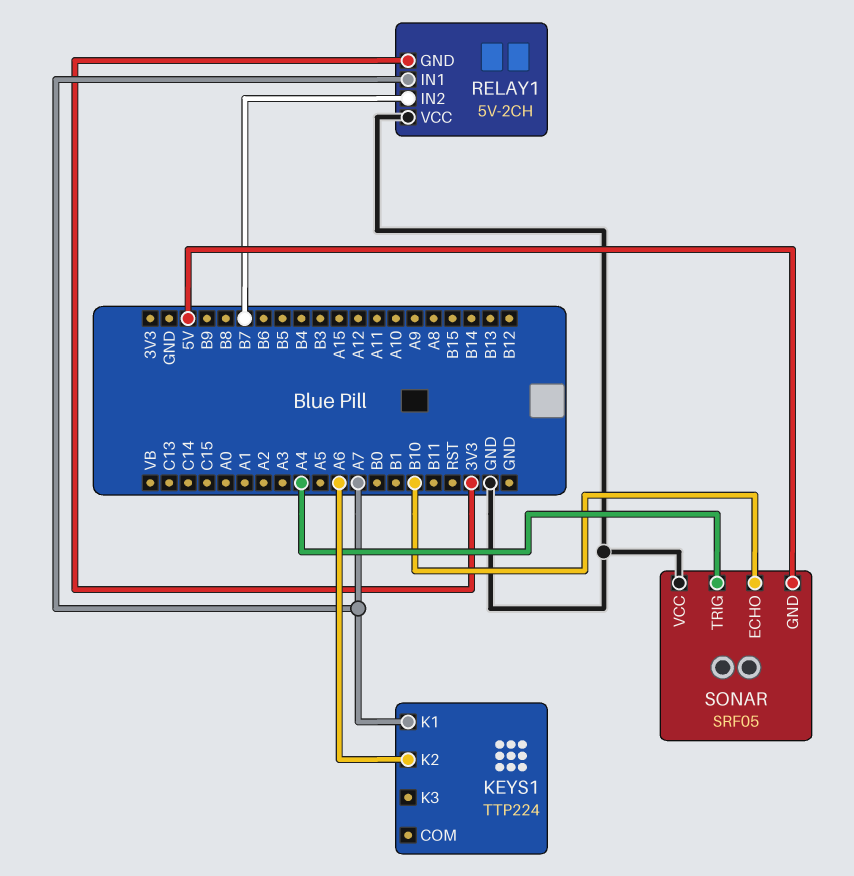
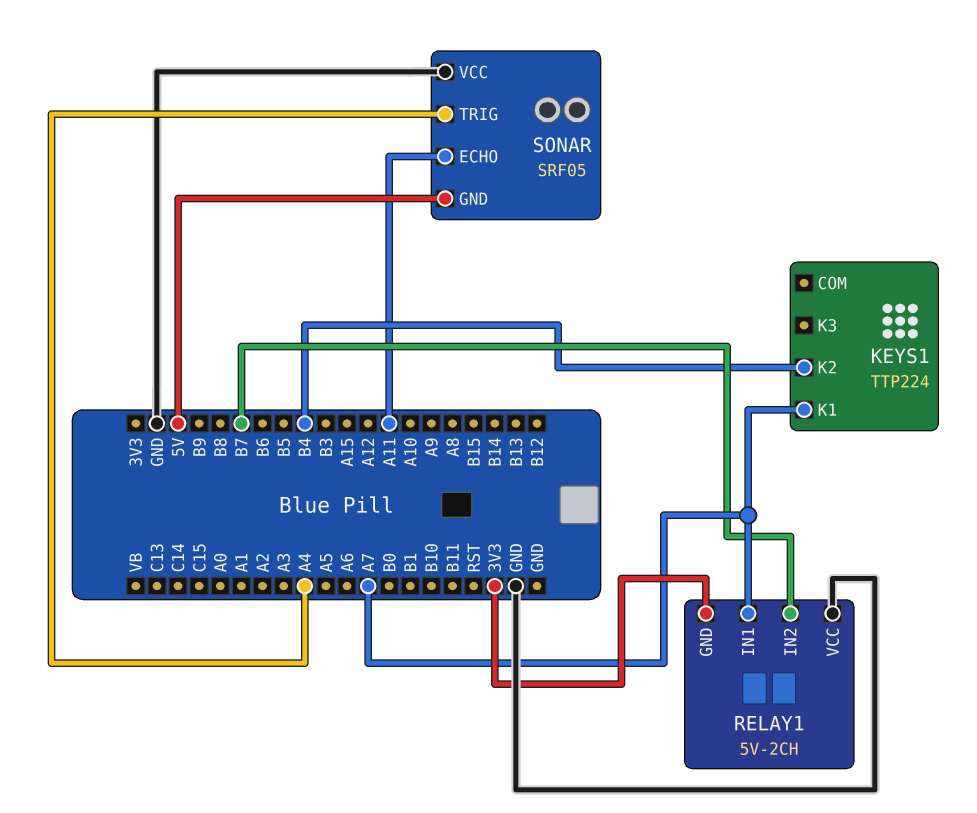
KEYS1 pin K2: A6 -> B4
SONAR pin ECHO: B10 -> A11

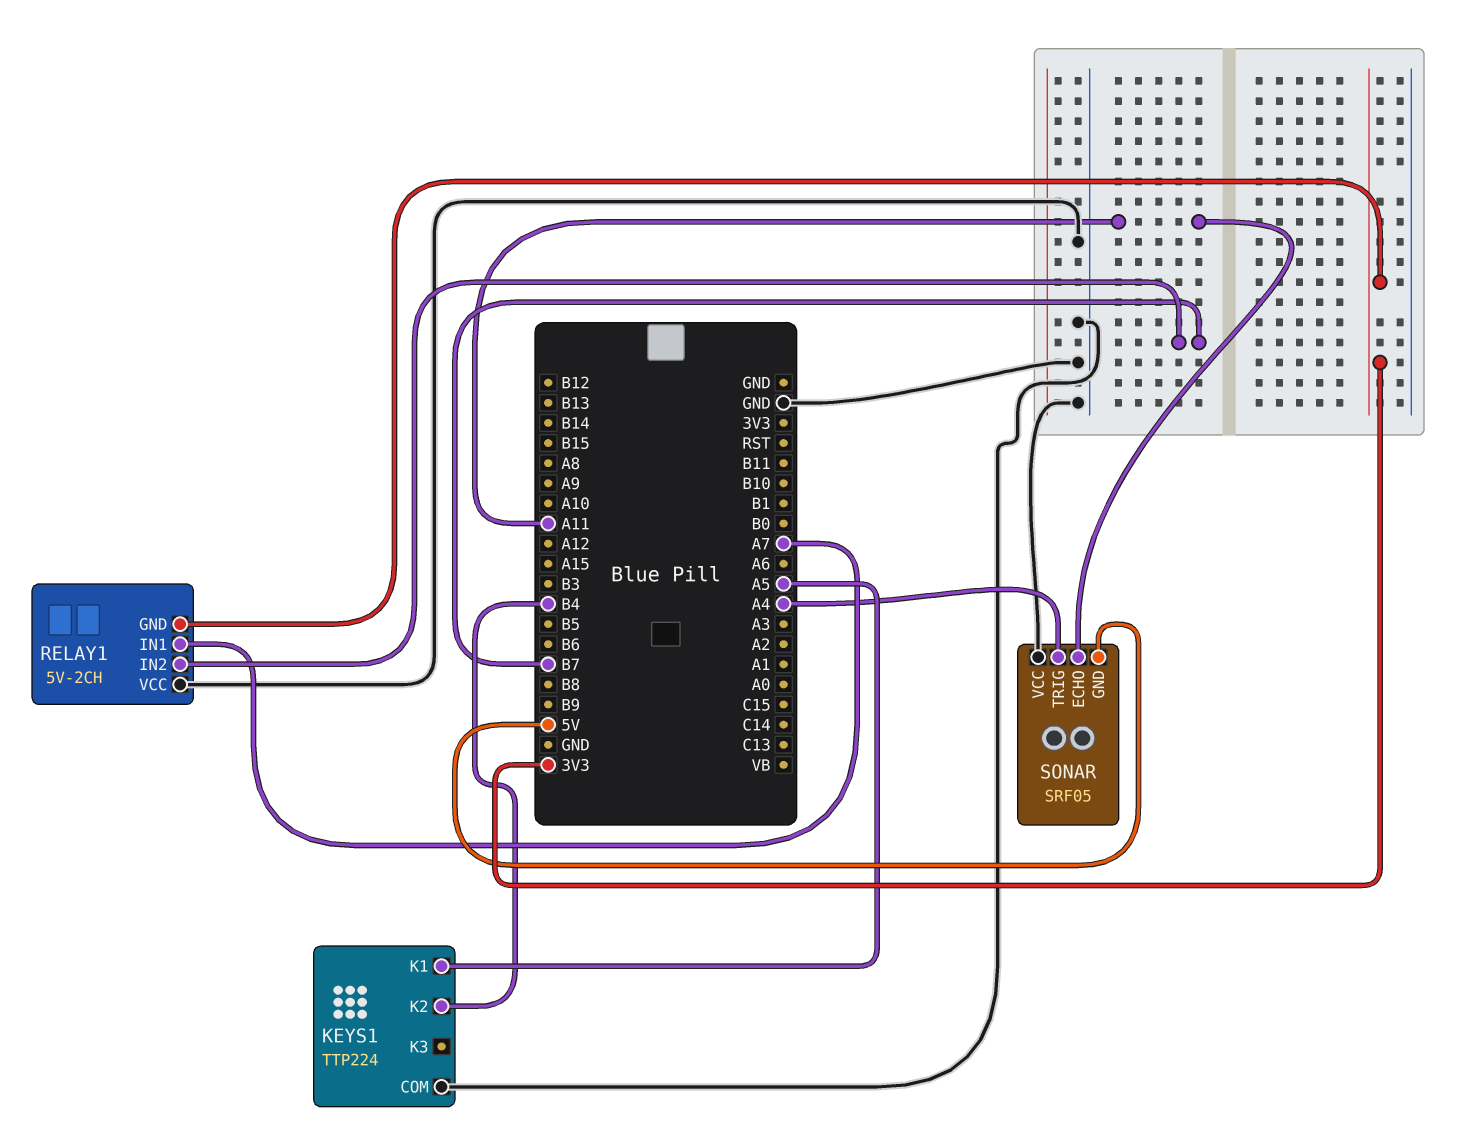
KEYS1 pin COM: none -> GND
KEYS1 pin K1: A7 -> A5

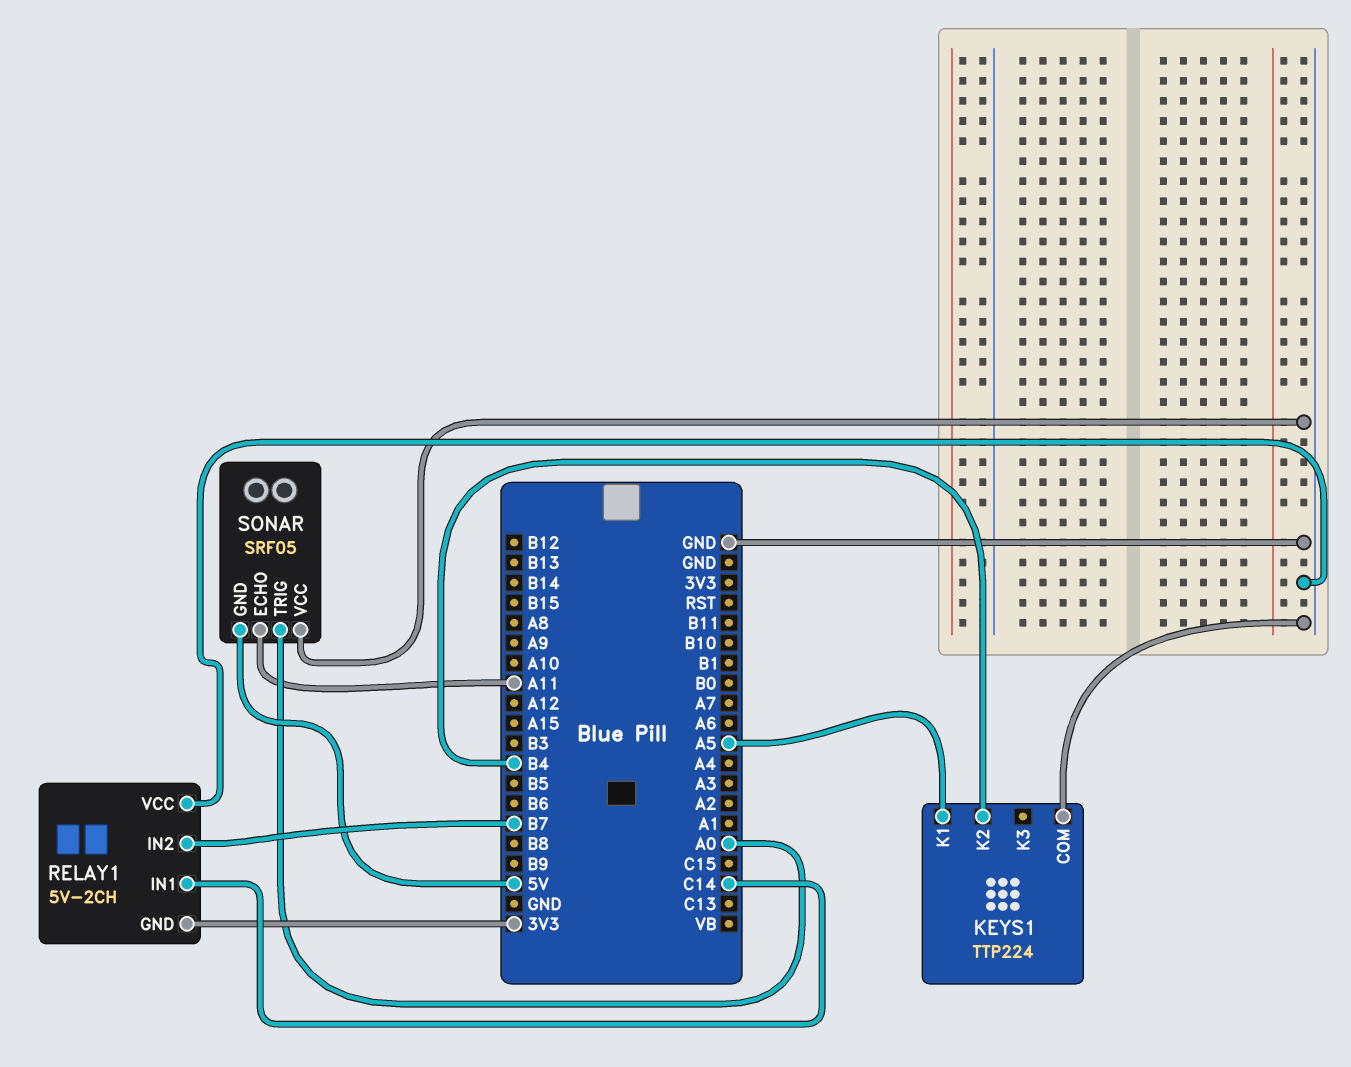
RELAY1 pin IN1: A7 -> C14
SONAR pin TRIG: A4 -> A0

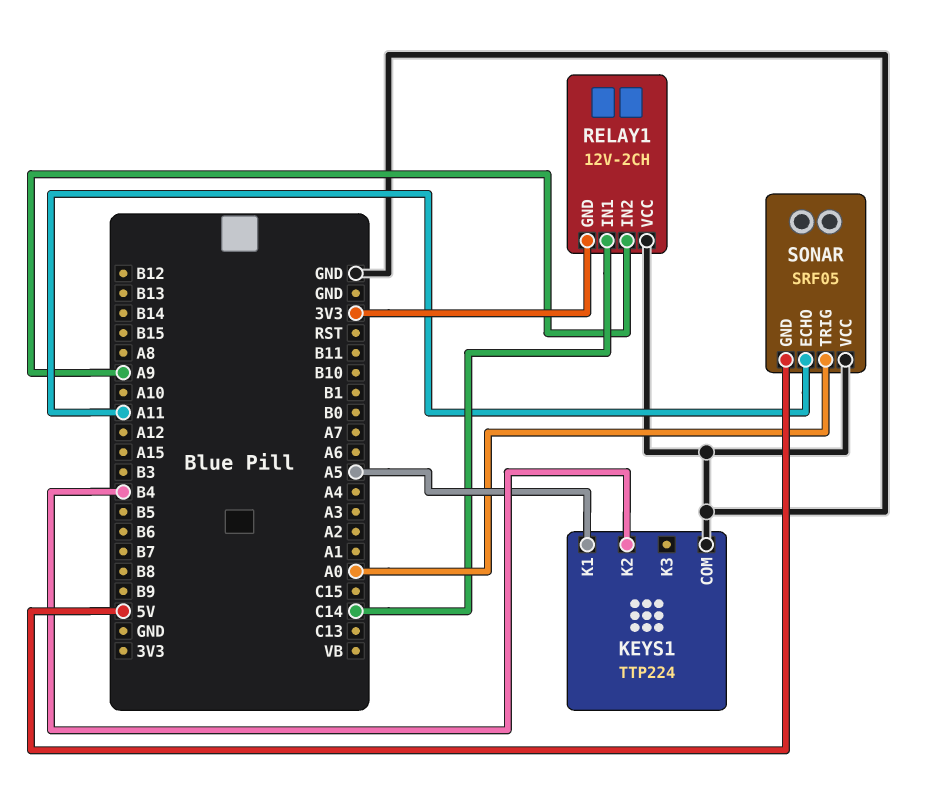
RELAY1: 5V-2CH -> 12V-2CH
RELAY1 pin IN2: B7 -> A9

